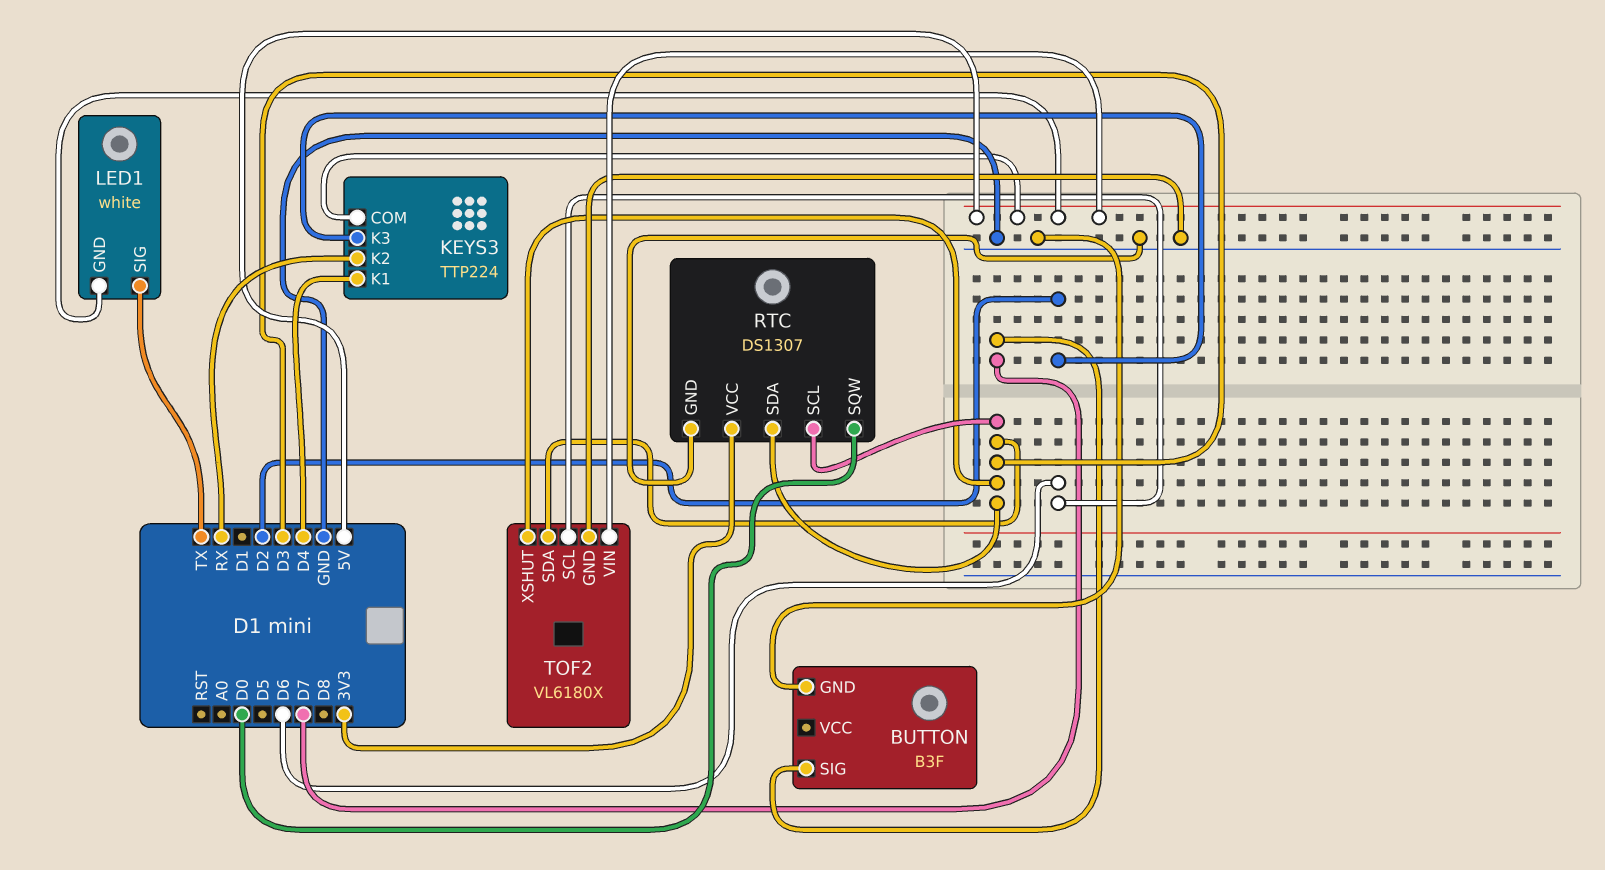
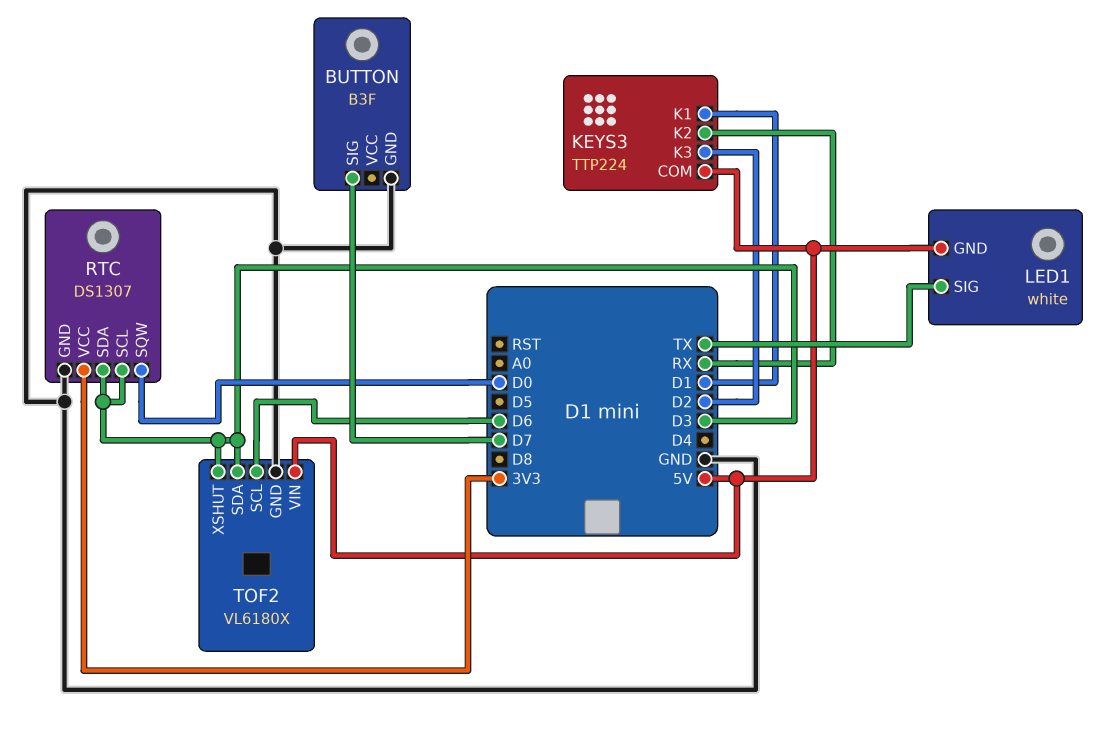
KEYS3 pin K1: D4 -> D1

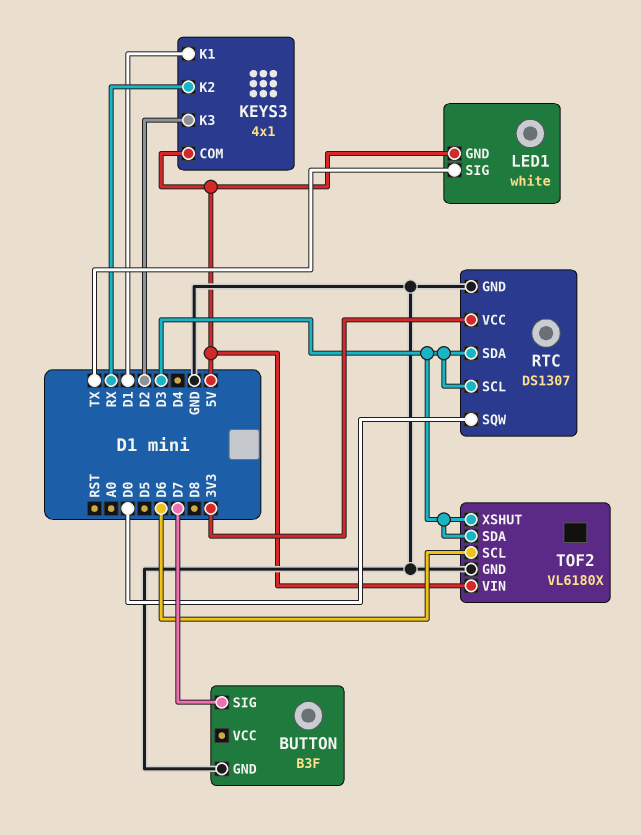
KEYS3: TTP224 -> 4x1

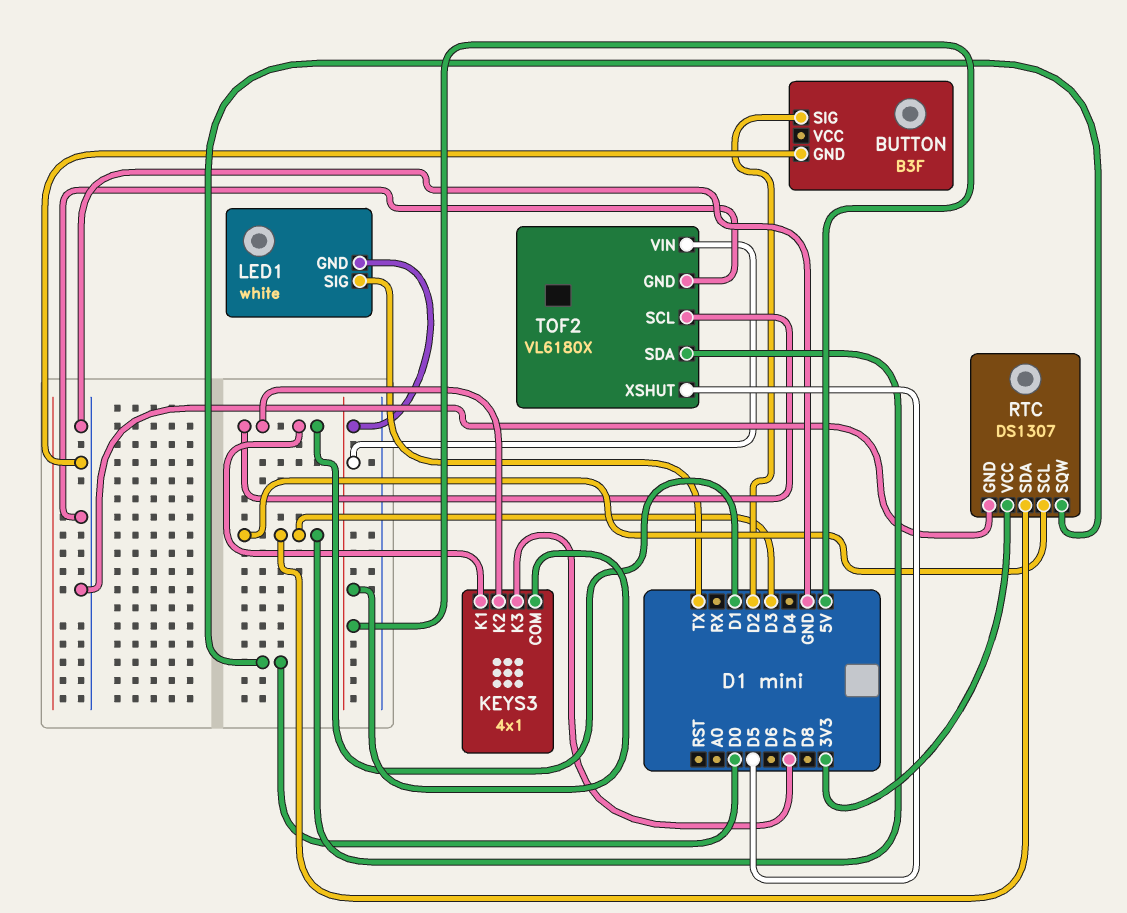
BUTTON pin SIG: D7 -> D2
KEYS3 pin K2: RX -> D1
KEYS3 pin K3: D2 -> D7
TOF2 pin SCL: D6 -> D1
TOF2 pin XSHUT: D3 -> D5

